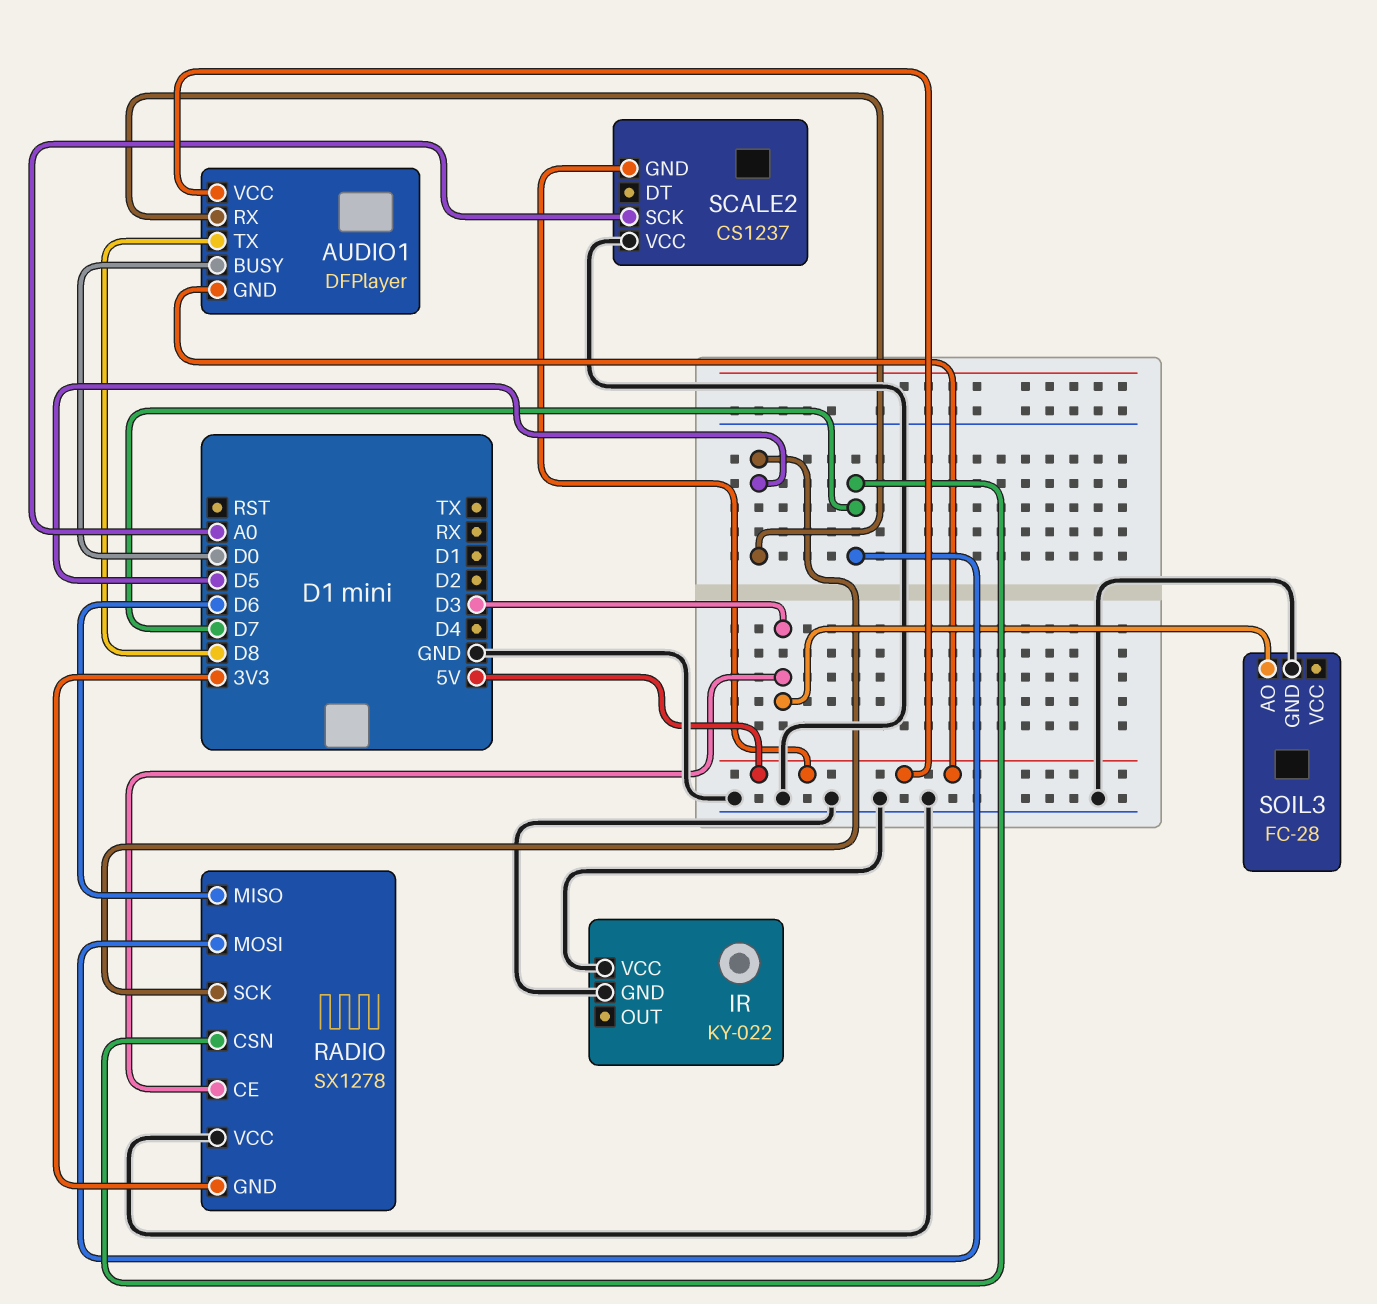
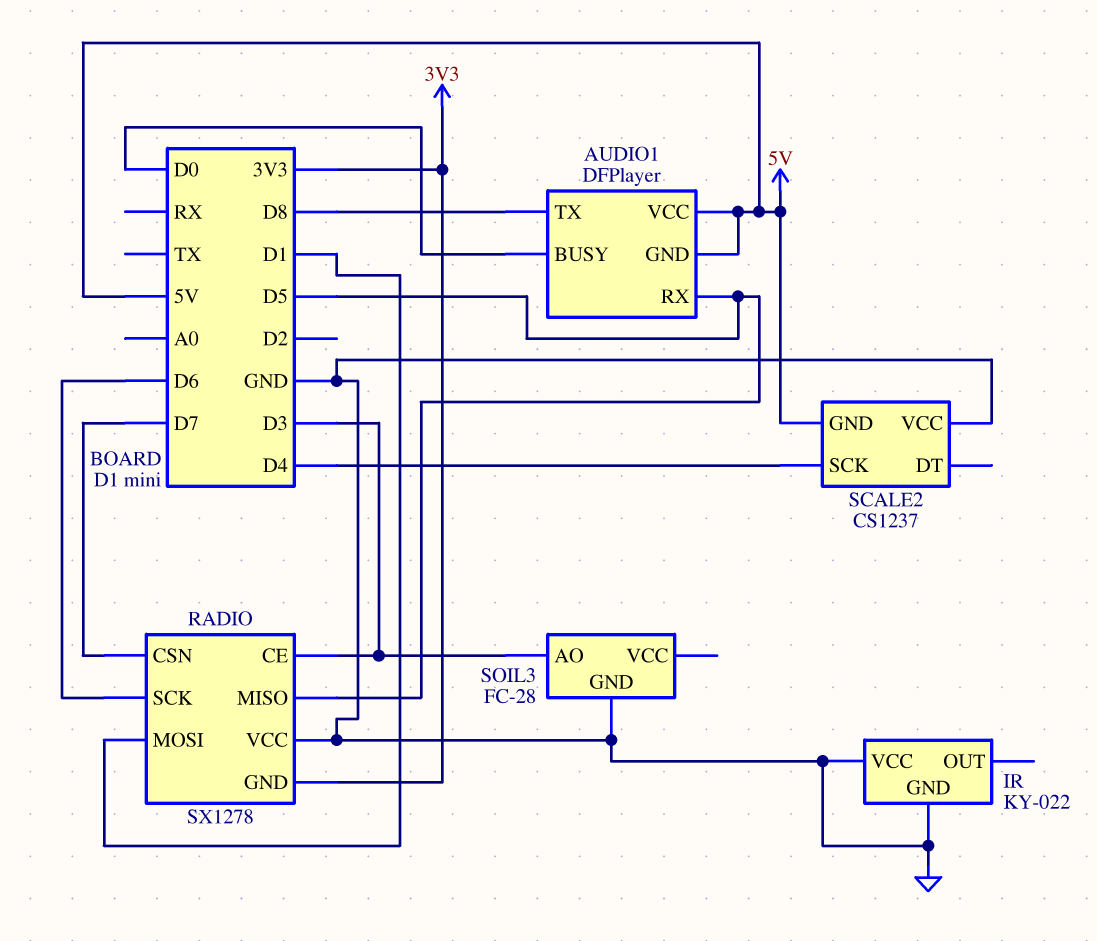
RADIO pin MISO: D6 -> D5
RADIO pin MOSI: D7 -> D1
RADIO pin SCK: D5 -> D6
SCALE2 pin SCK: A0 -> D4

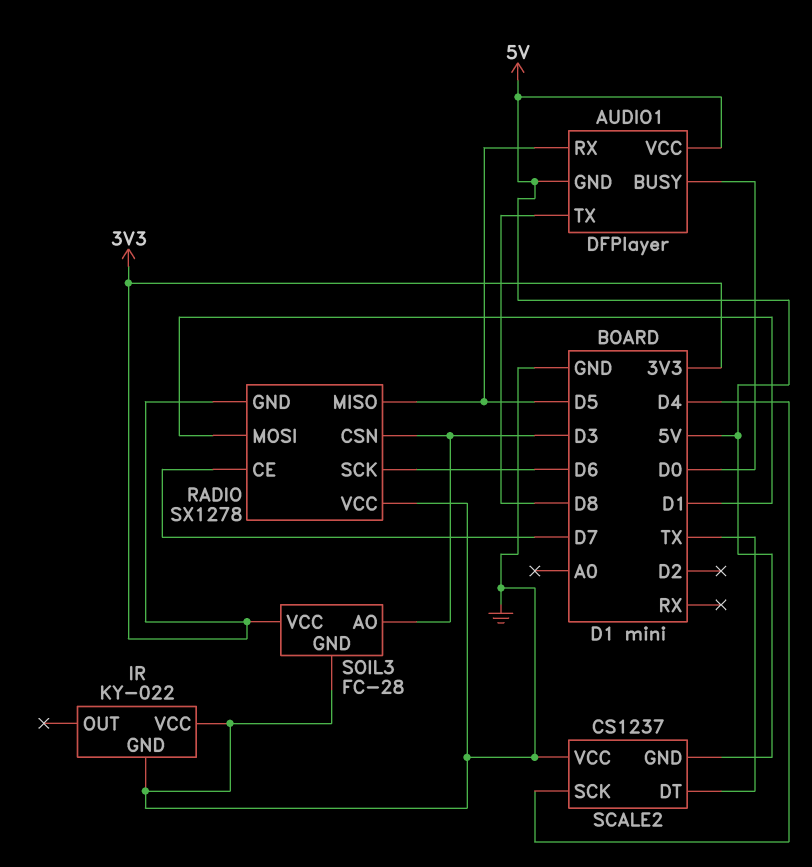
RADIO pin CE: D3 -> D7
RADIO pin CSN: D7 -> D3
SCALE2 pin DT: none -> TX
SOIL3 pin VCC: none -> 3V3

